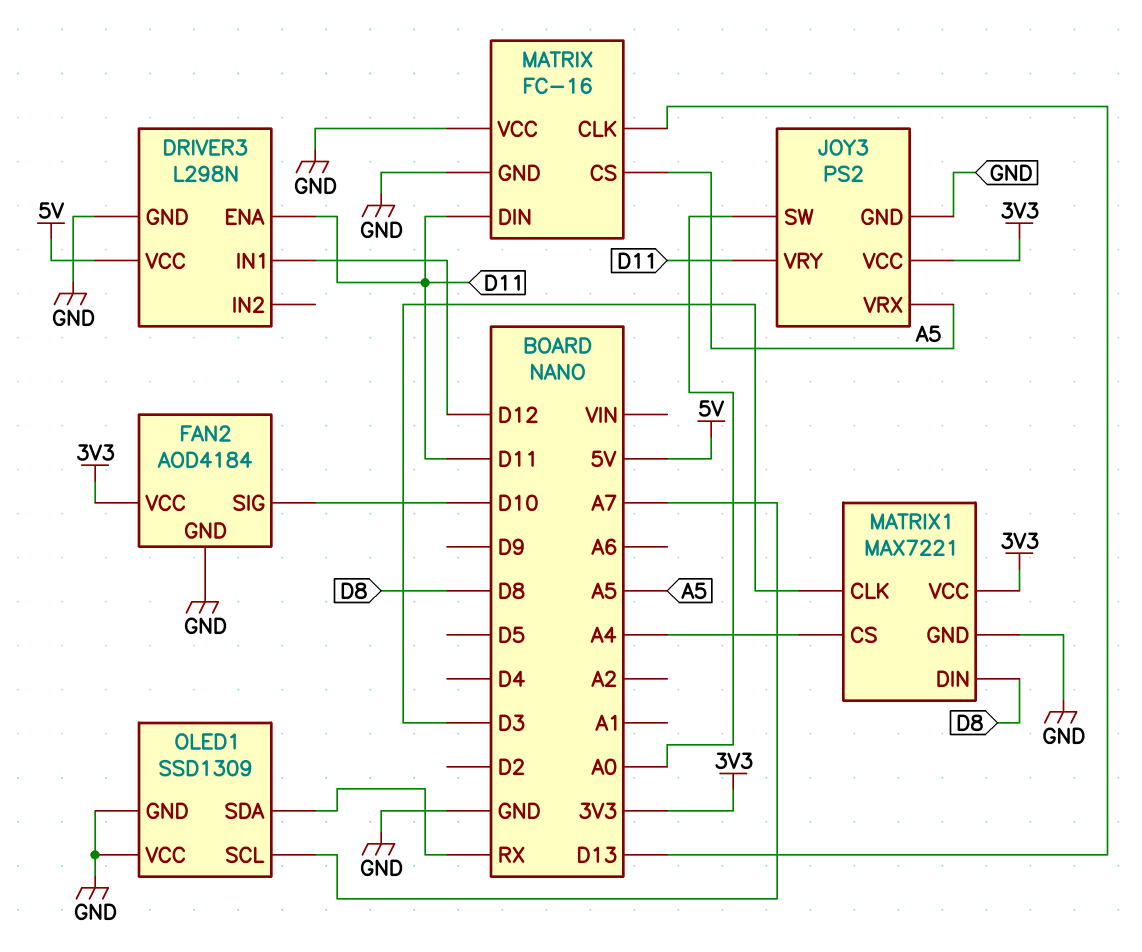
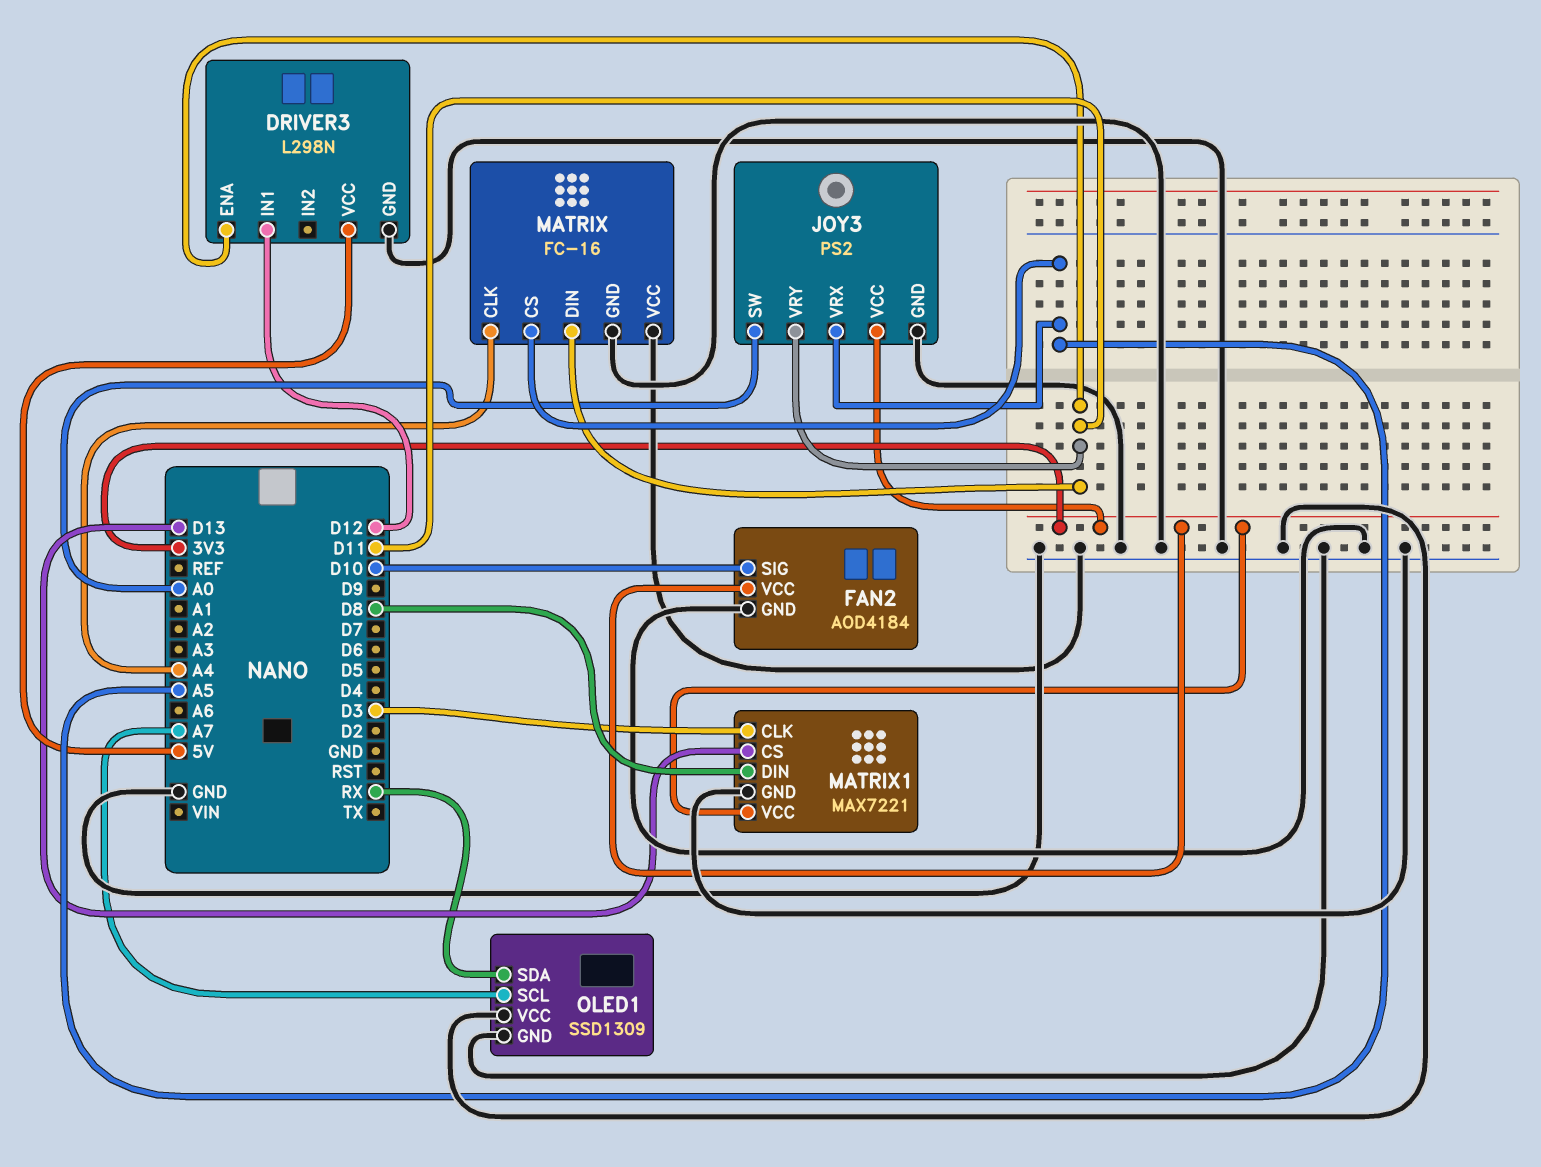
MATRIX pin CLK: D13 -> A4
MATRIX1 pin CS: A4 -> D13

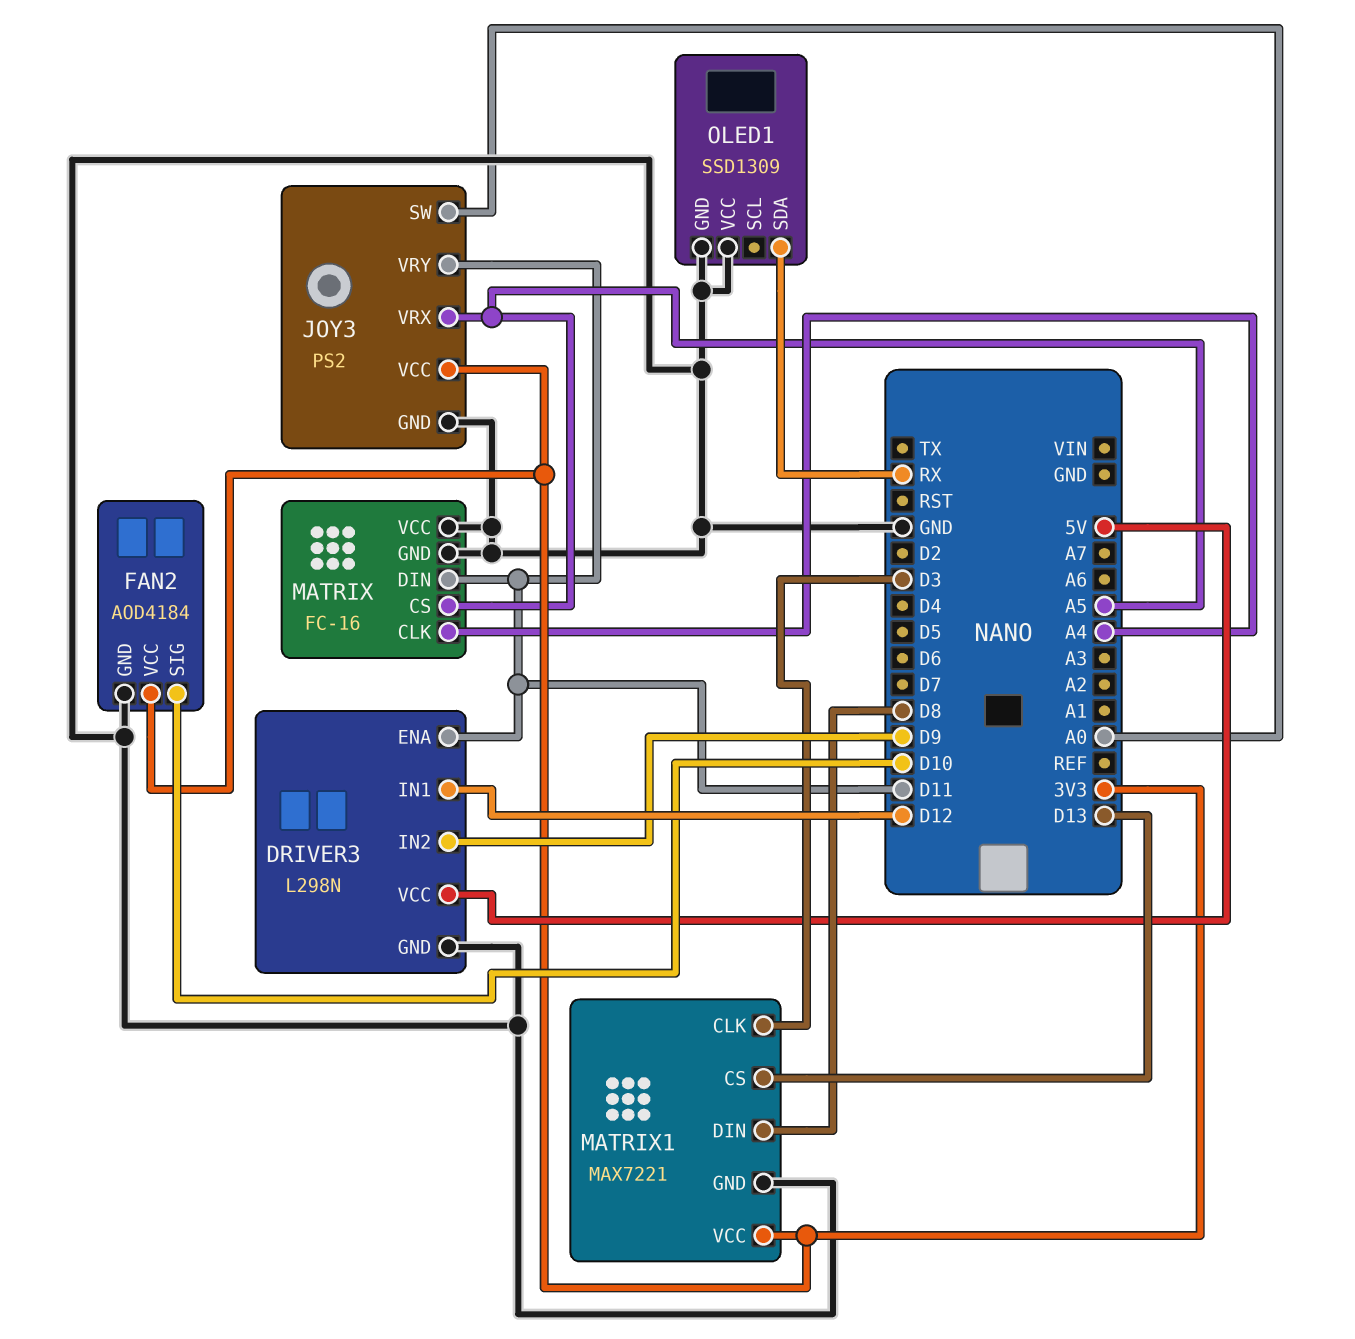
DRIVER3 pin IN2: none -> D9
OLED1 pin SCL: A7 -> none

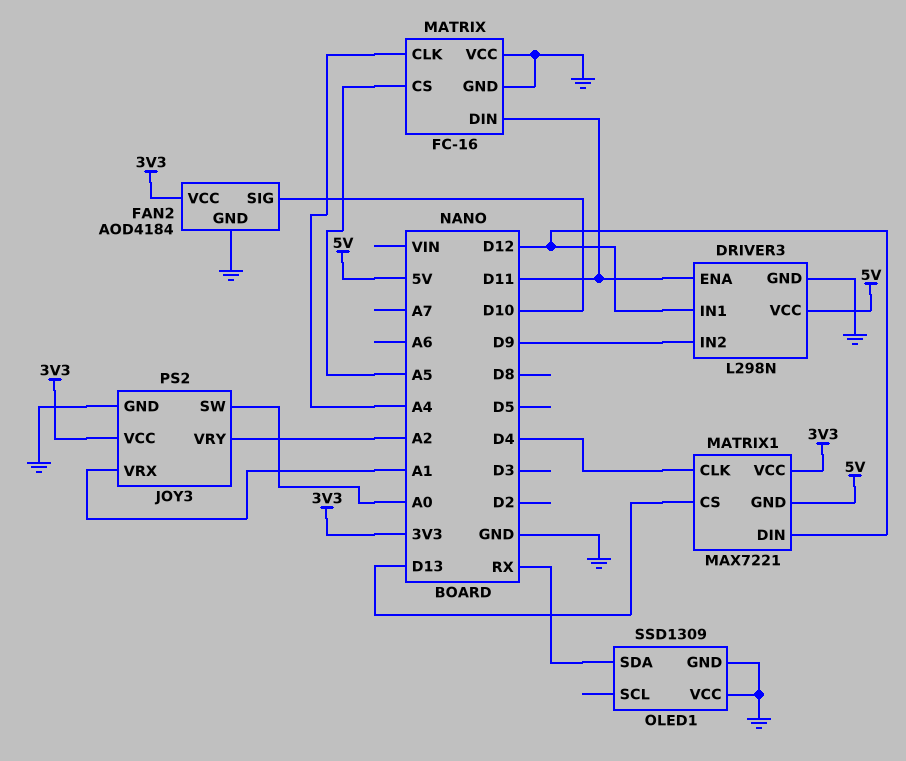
JOY3 pin VRX: A5 -> A1
JOY3 pin VRY: D11 -> A2
MATRIX1 pin CLK: D3 -> D4
MATRIX1 pin DIN: D8 -> D12
MATRIX1 pin GND: GND -> 5V

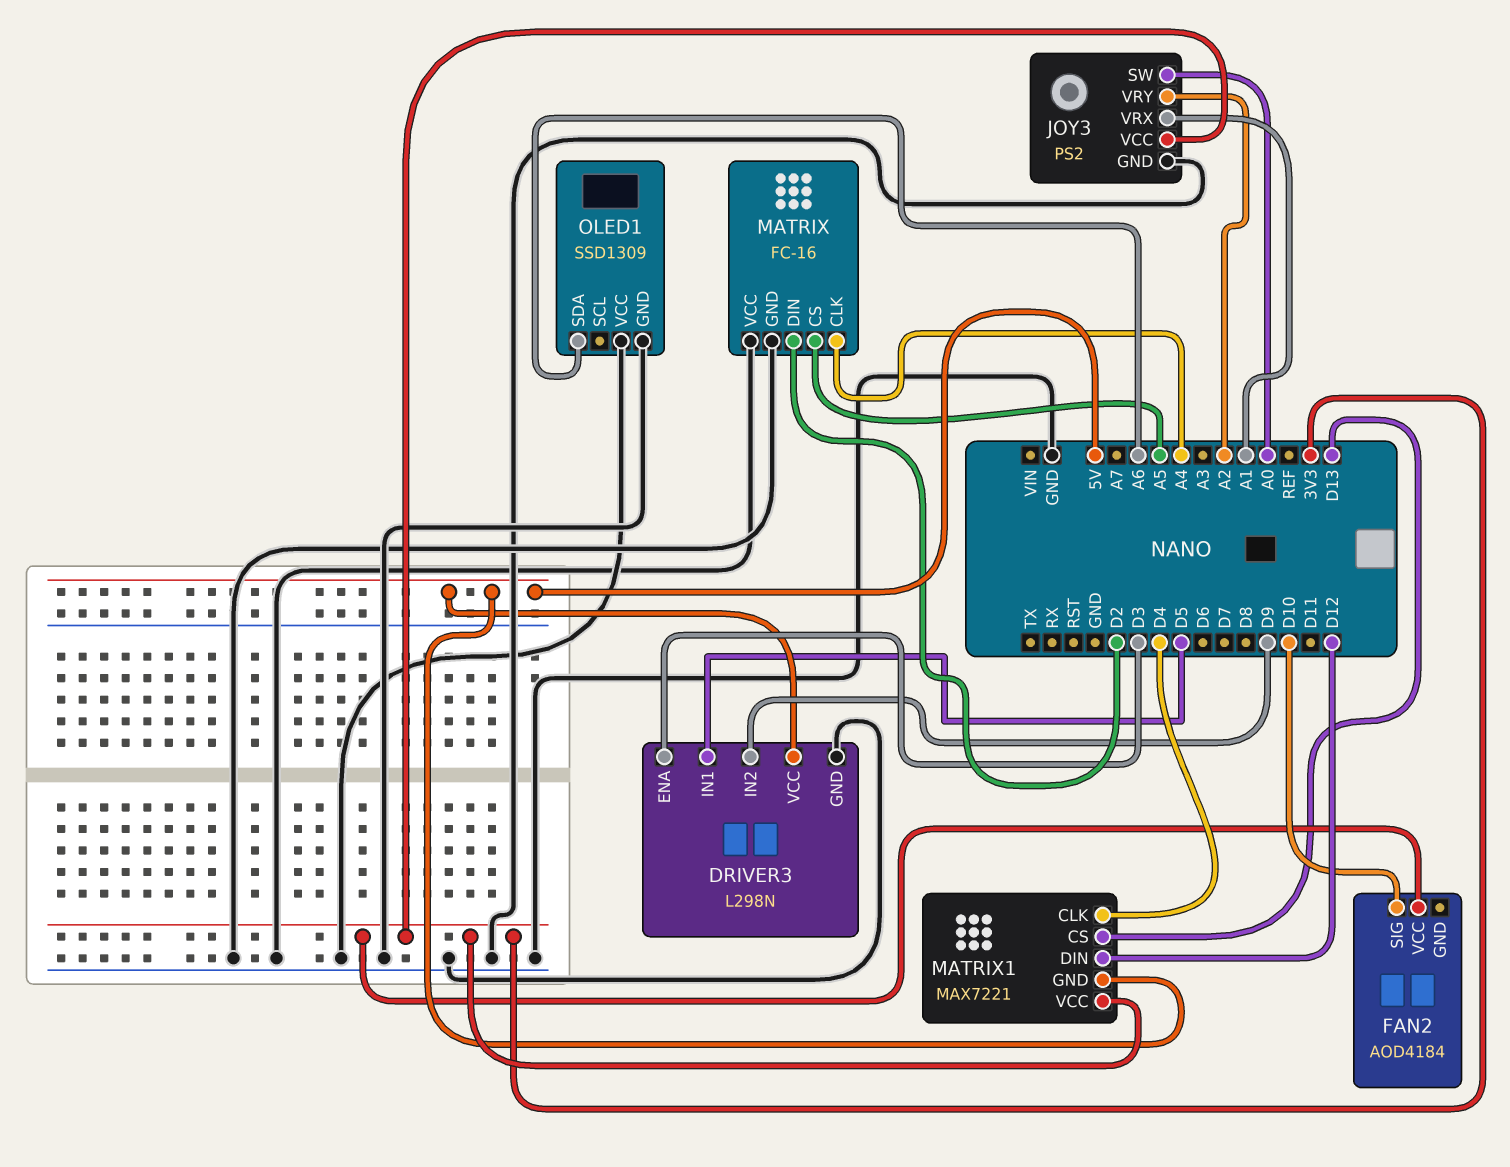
DRIVER3 pin ENA: D11 -> D3
DRIVER3 pin IN1: D12 -> D5
FAN2 pin GND: GND -> none
MATRIX pin DIN: D11 -> D2
OLED1 pin SDA: RX -> A6

